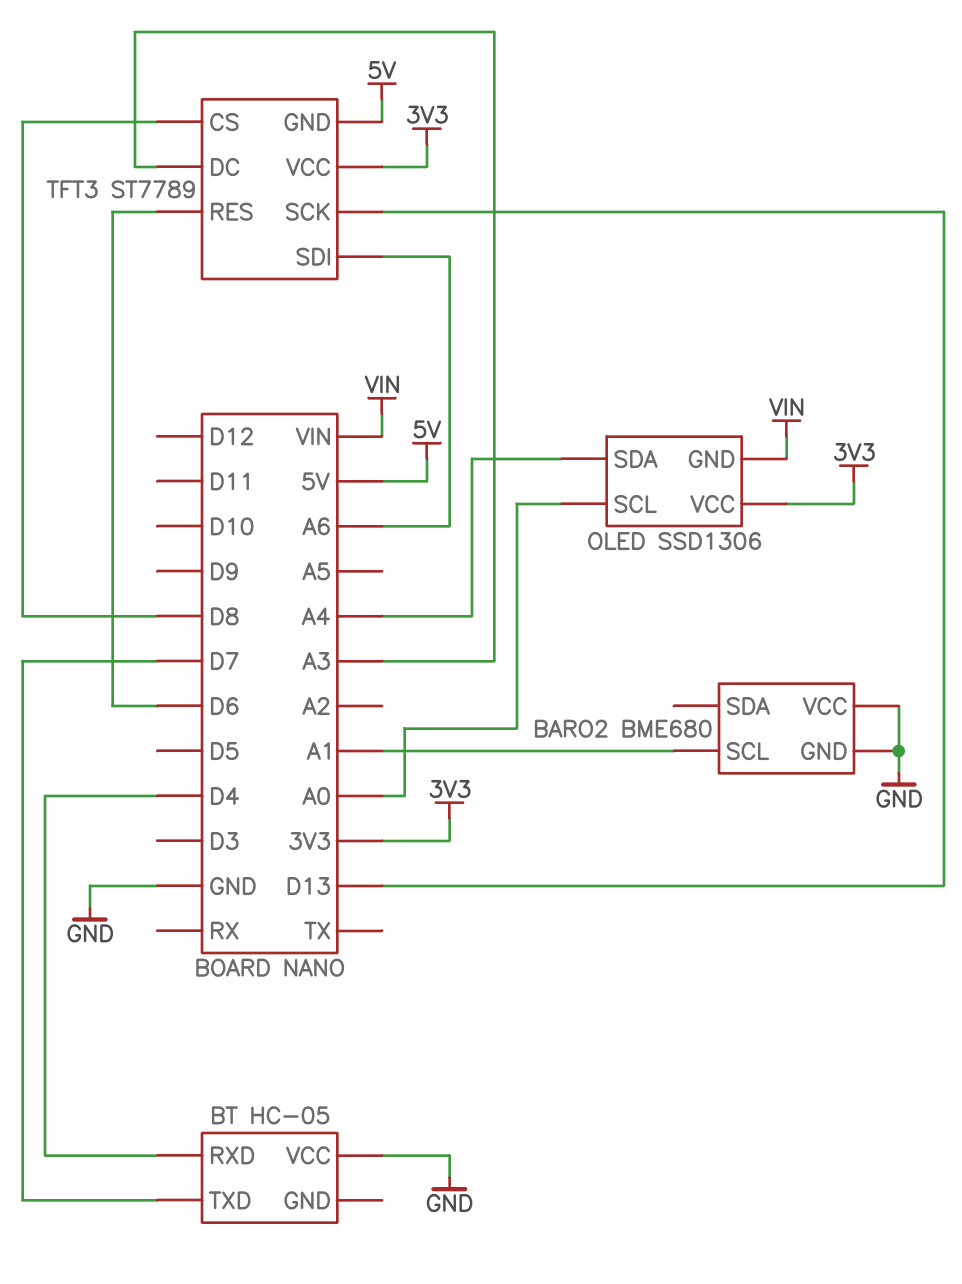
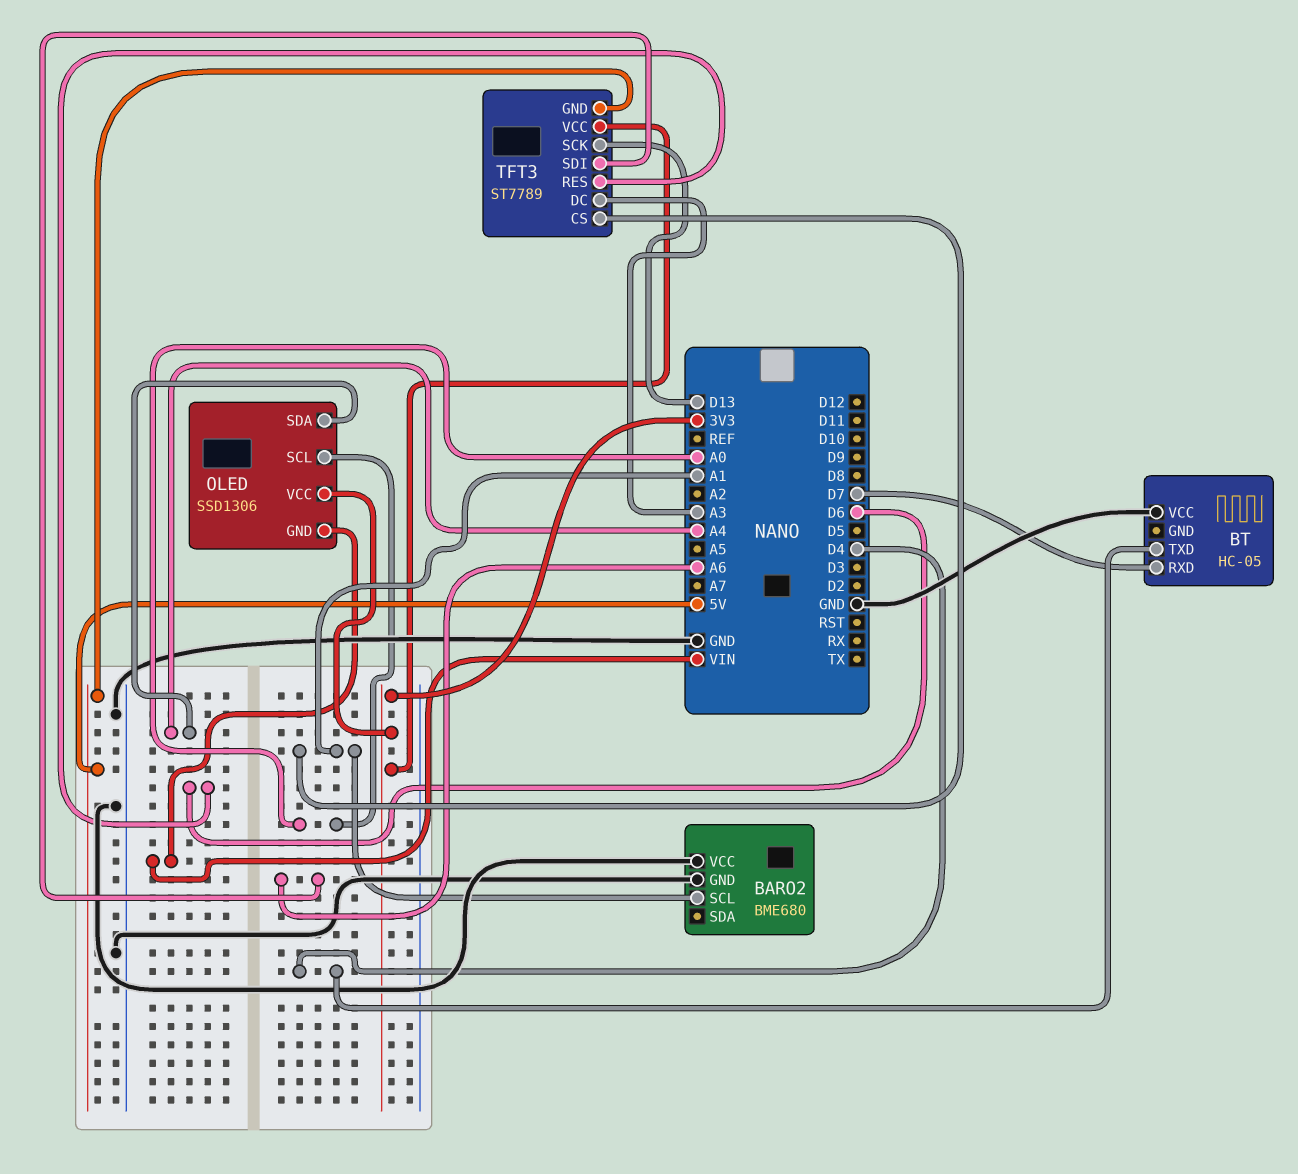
BT pin RXD: D4 -> D7
BT pin TXD: D7 -> D4
TFT3 pin CS: D8 -> A1

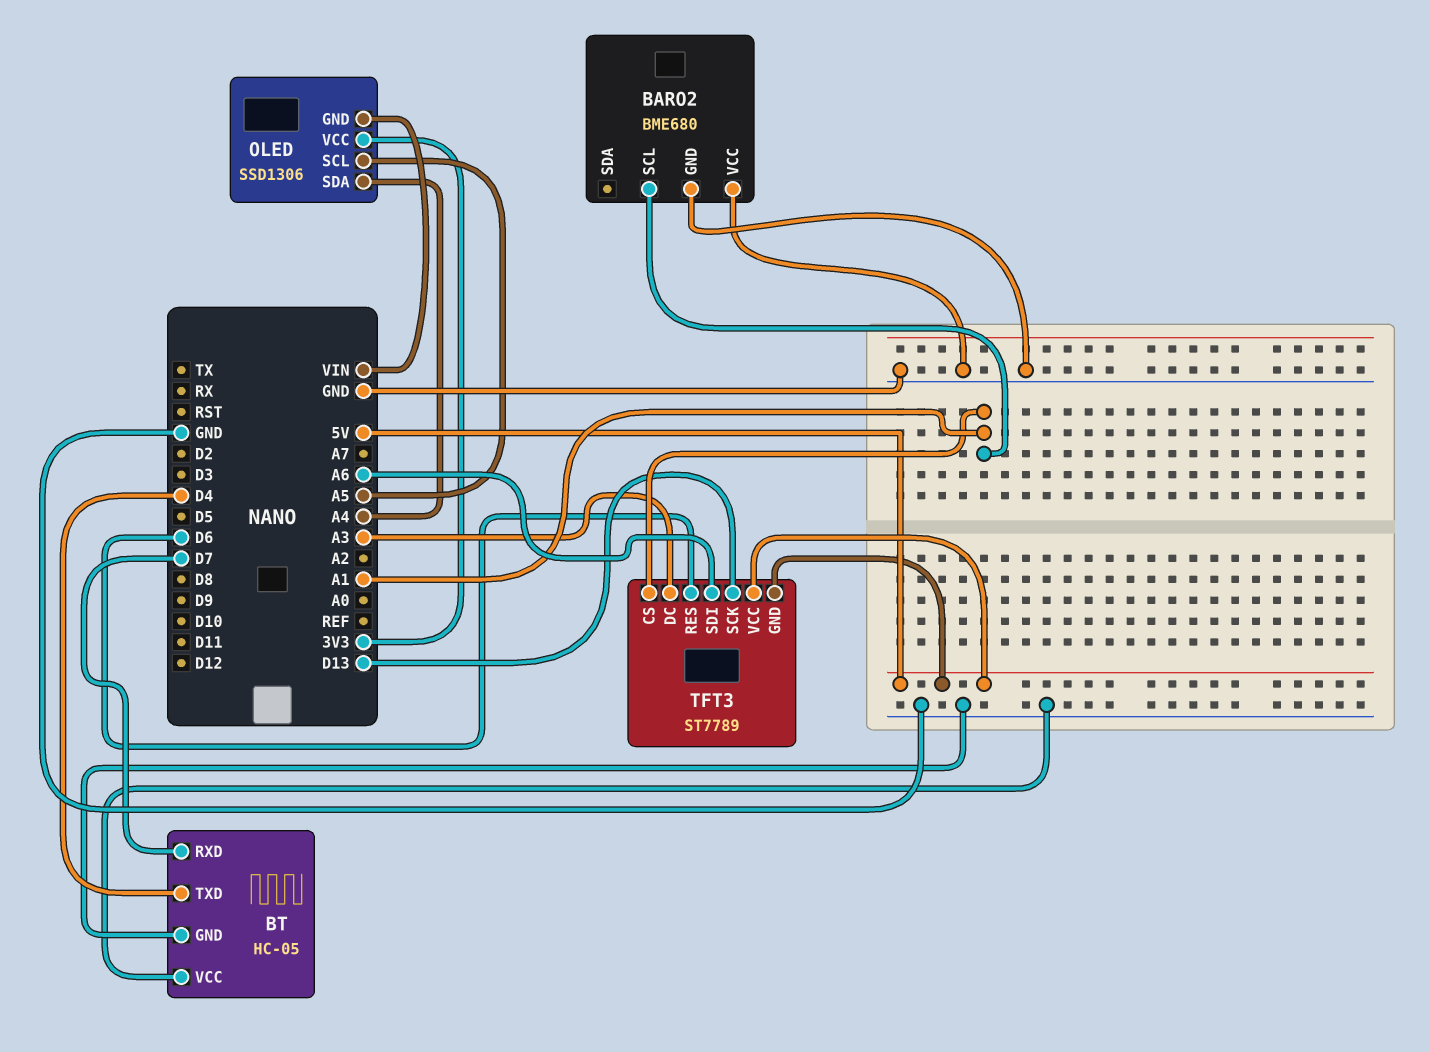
BT pin GND: none -> GND
OLED pin SCL: A0 -> A5
TFT3 pin VCC: 3V3 -> 5V

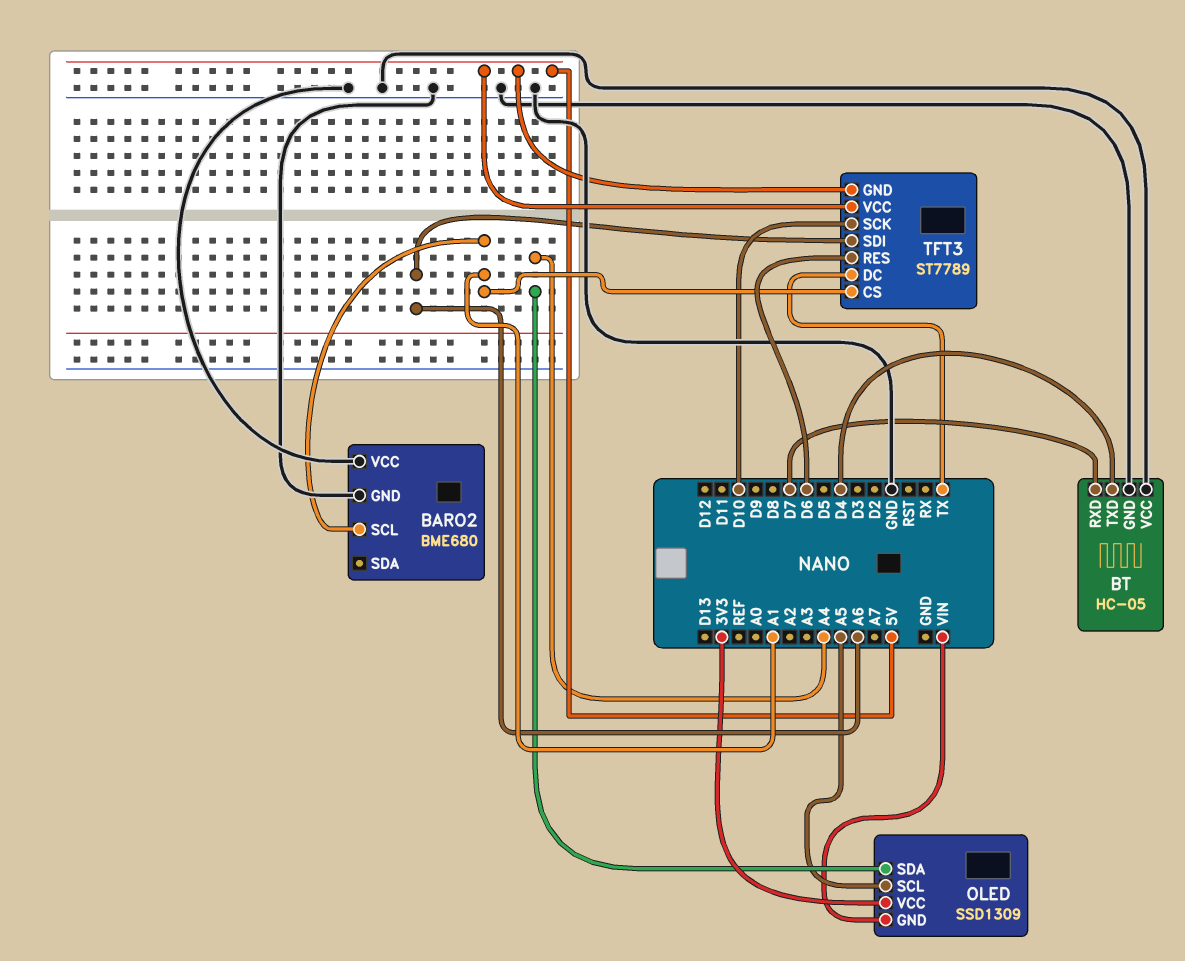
OLED: SSD1306 -> SSD1309
TFT3 pin DC: A3 -> TX
TFT3 pin SCK: D13 -> D10

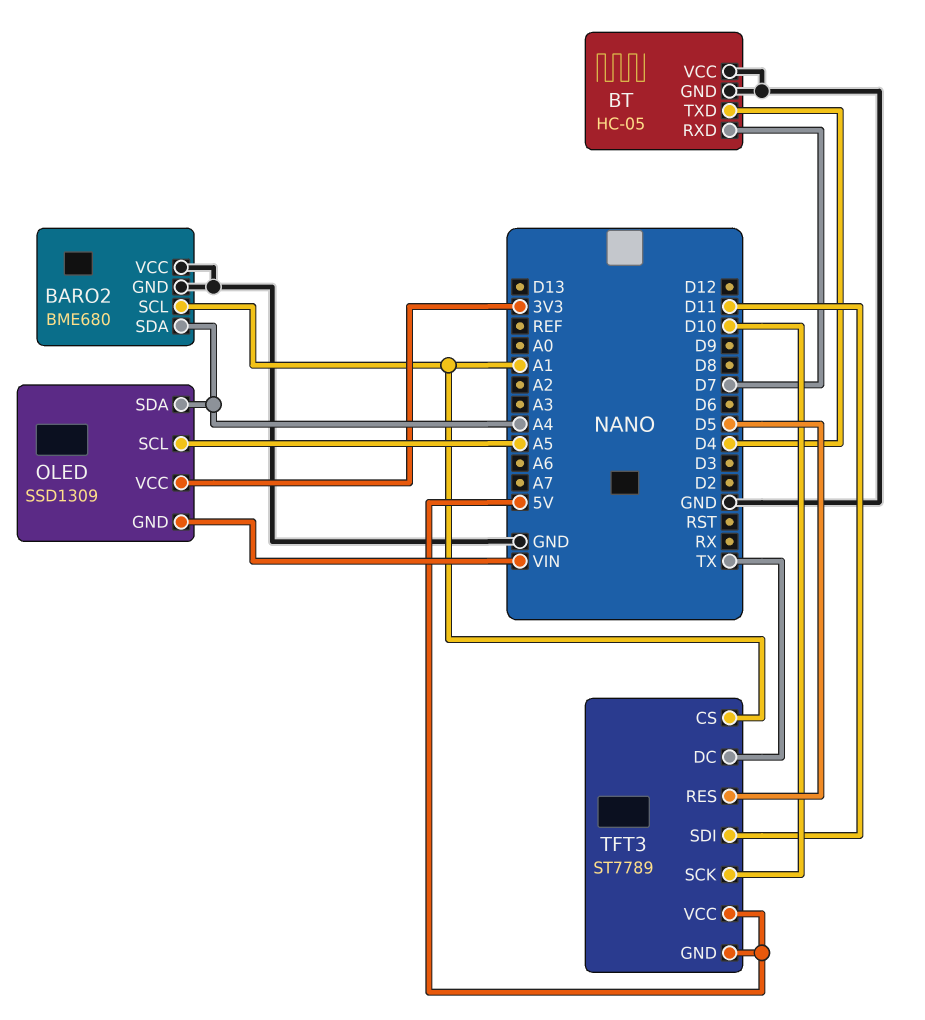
BARO2 pin SDA: none -> A4
TFT3 pin RES: D6 -> D5
TFT3 pin SDI: A6 -> D11

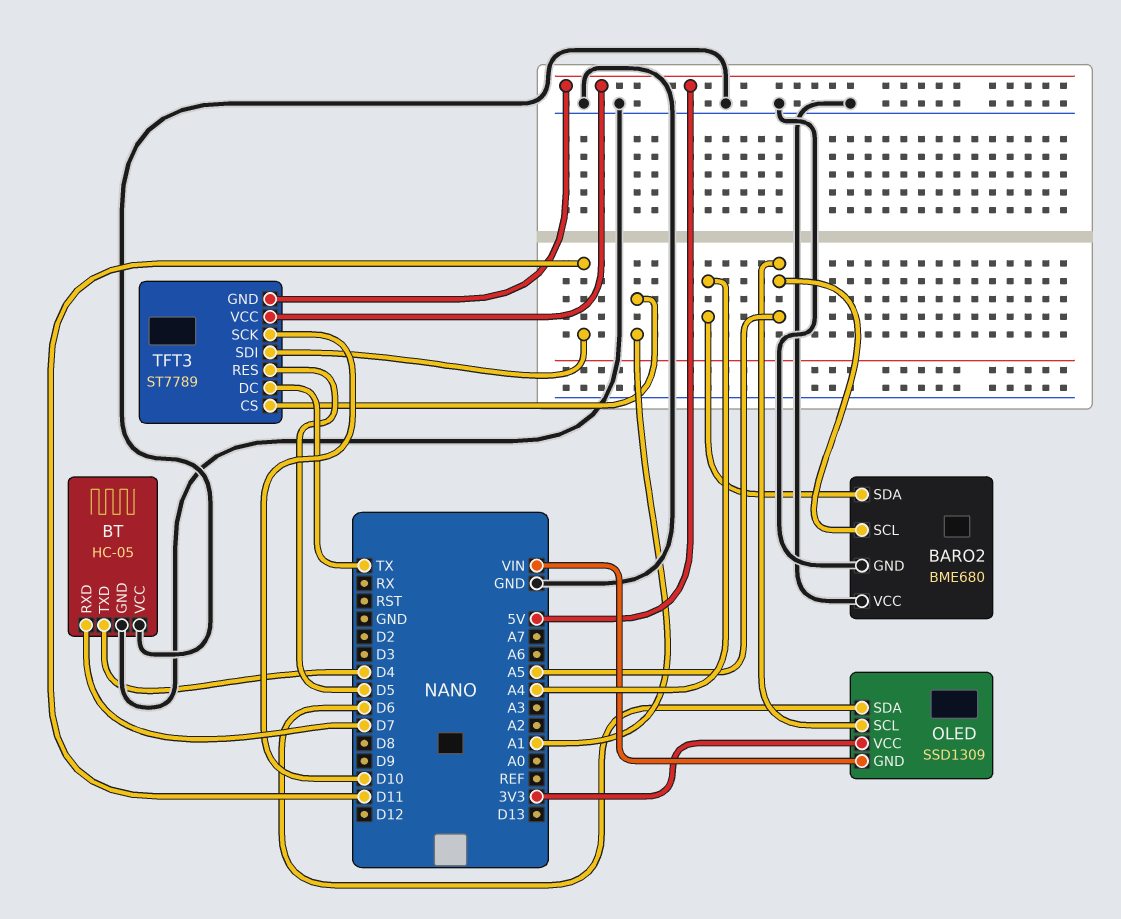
BARO2 pin SCL: A1 -> A5
OLED pin SDA: A4 -> D6

